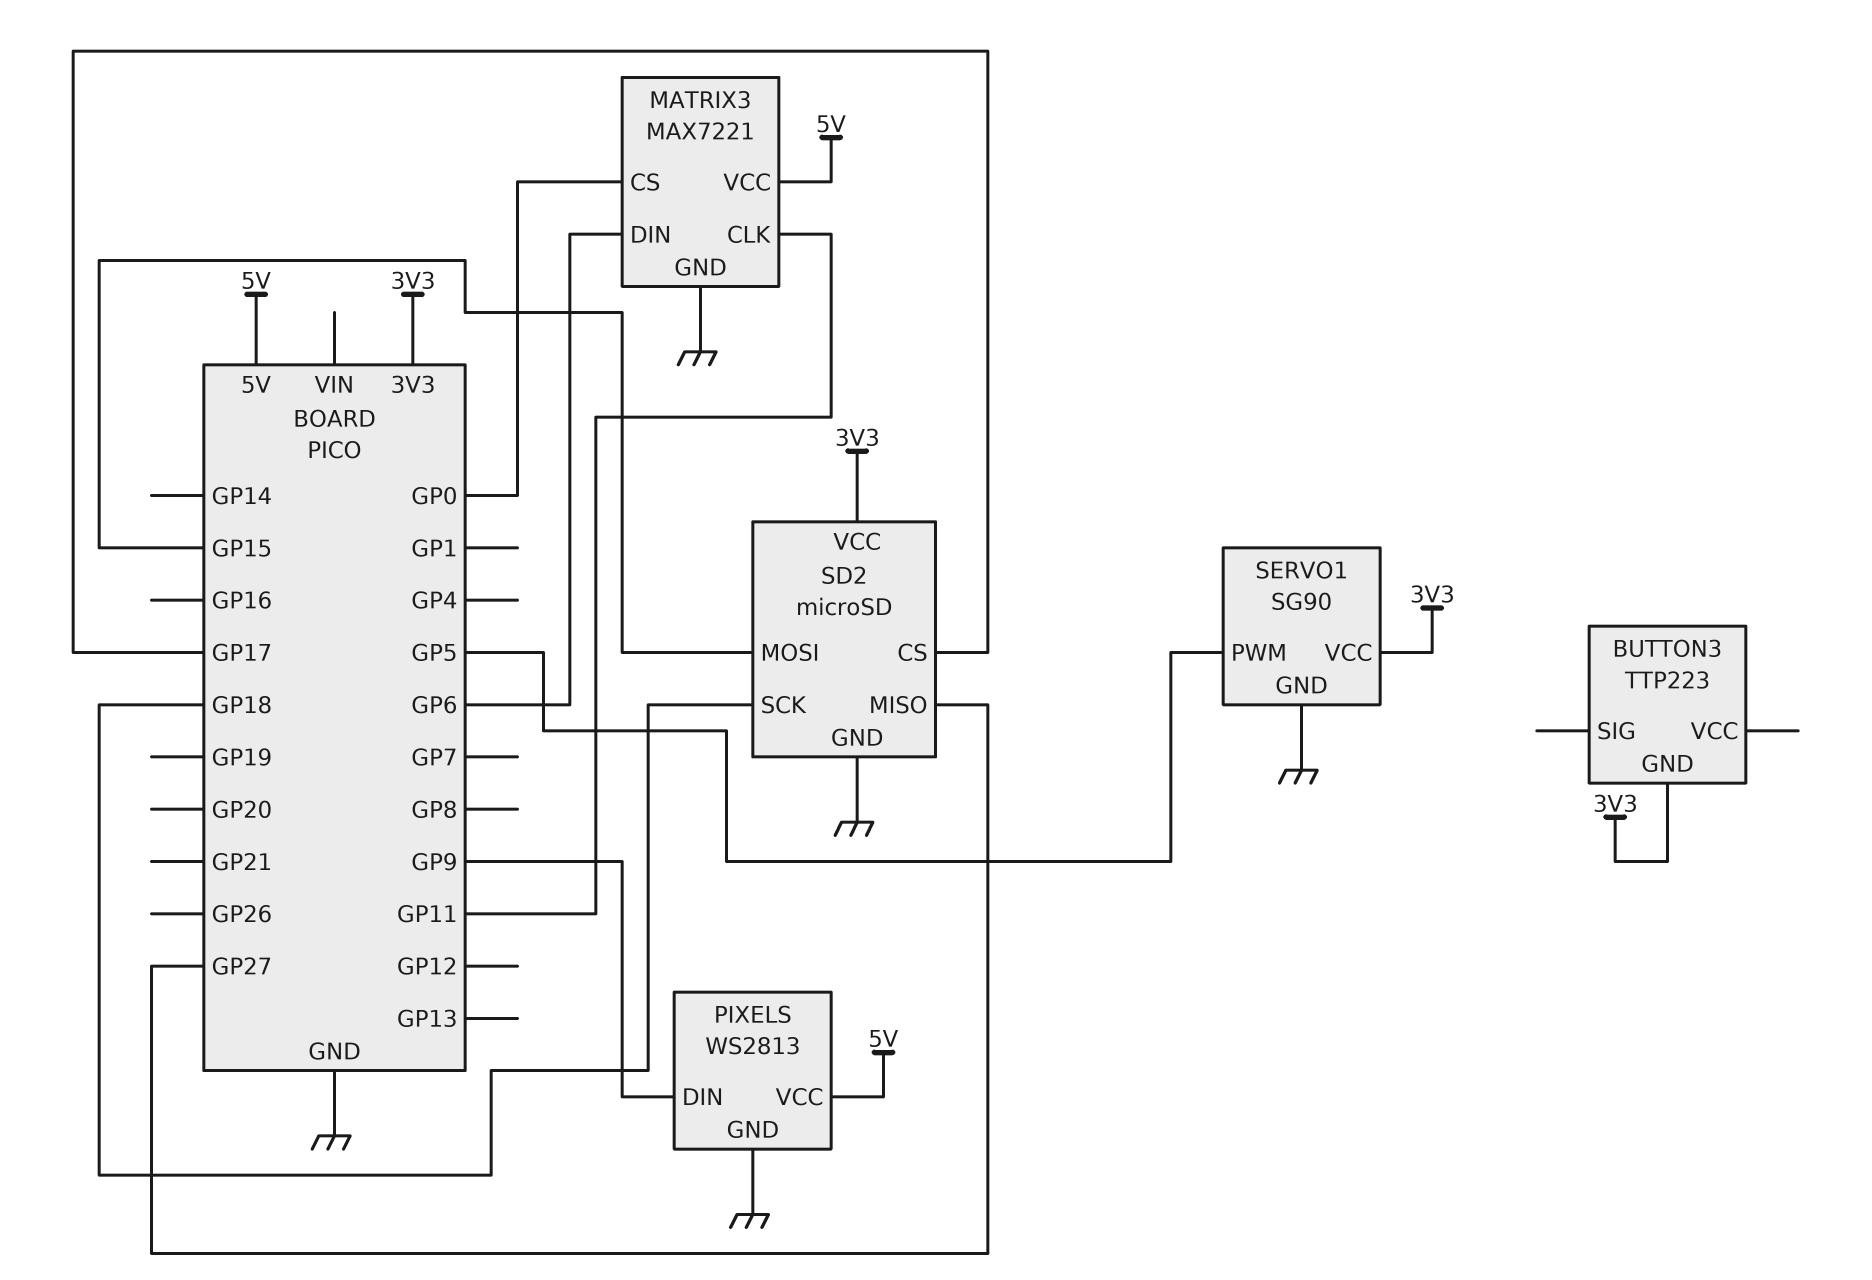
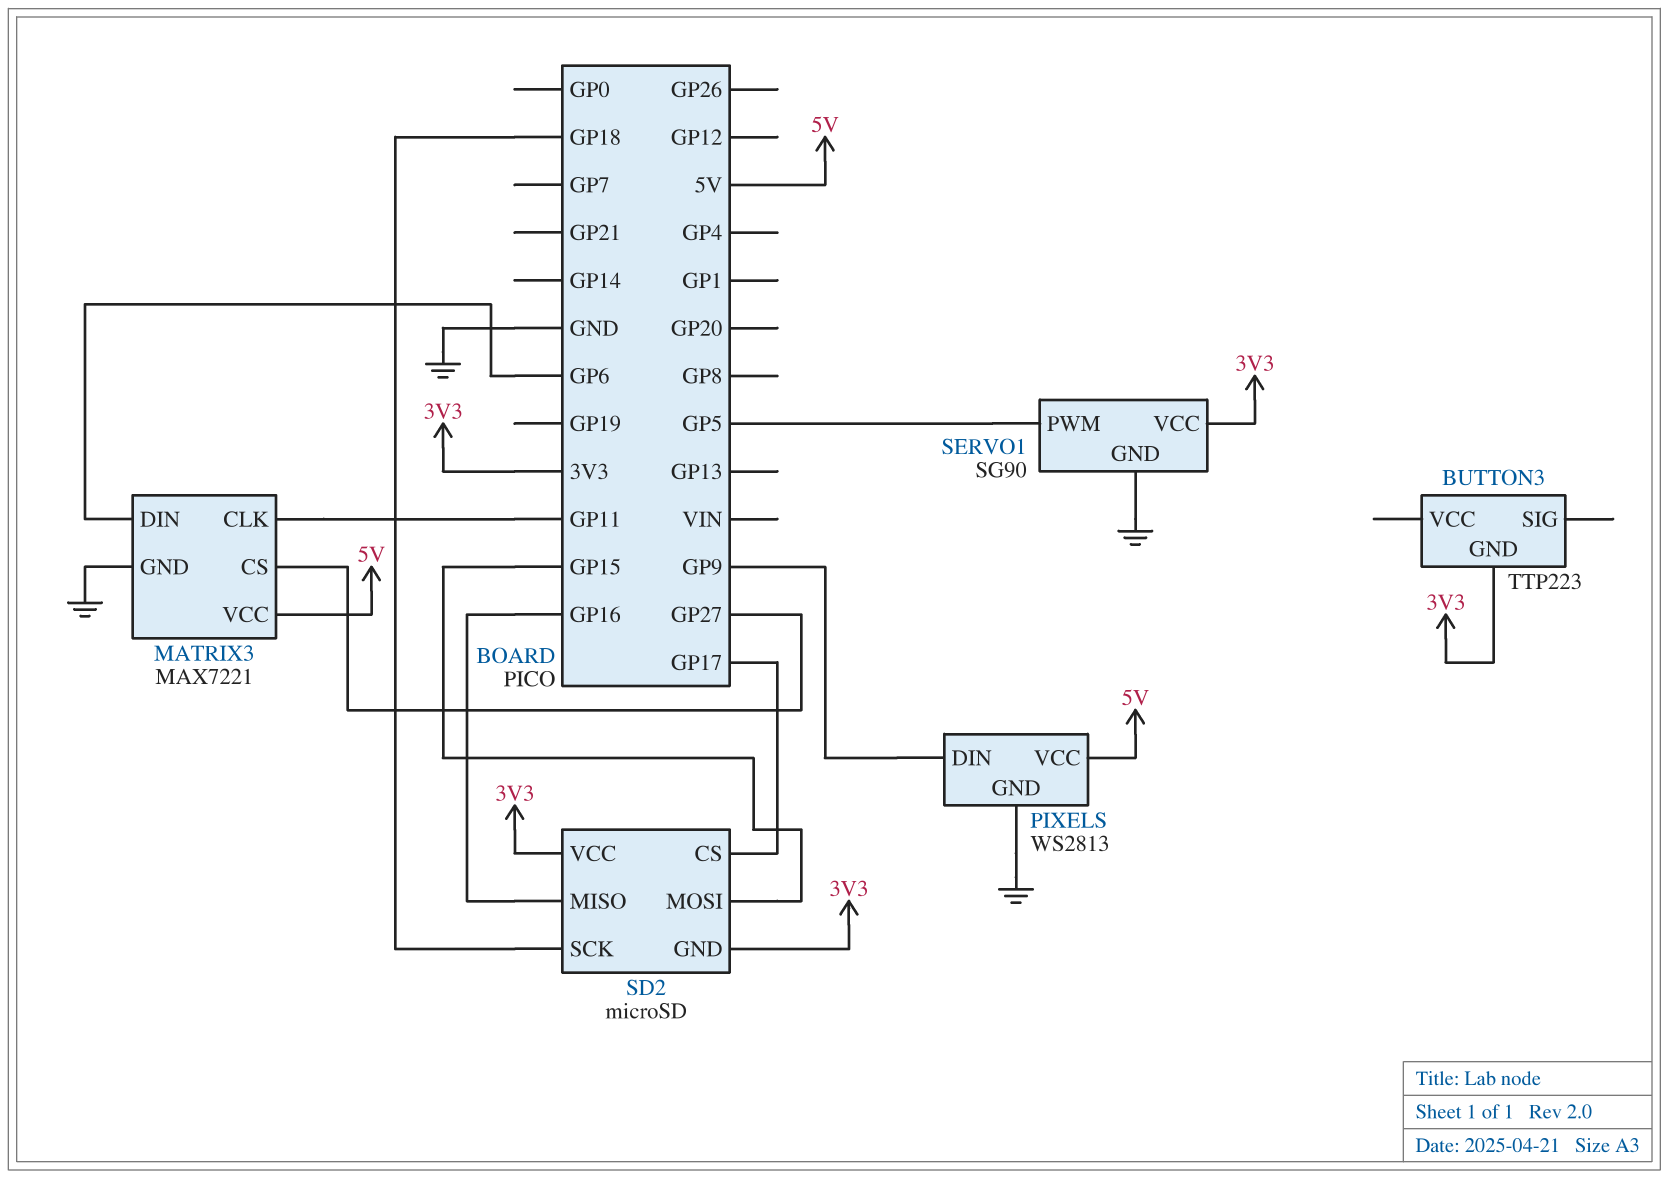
MATRIX3 pin CS: GP0 -> GP27
SD2 pin GND: GND -> 3V3
SD2 pin MISO: GP27 -> GP16

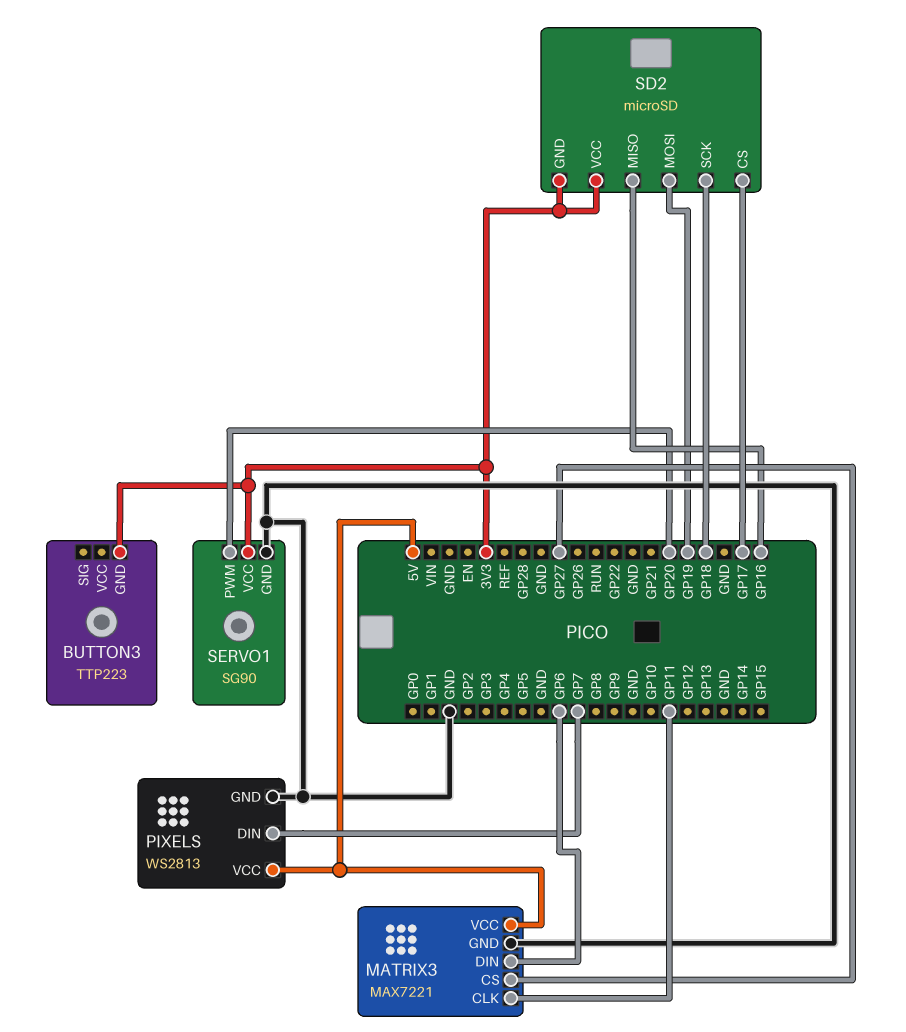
PIXELS pin DIN: GP9 -> GP7
SD2 pin MOSI: GP15 -> GP19
SERVO1 pin PWM: GP5 -> GP20

